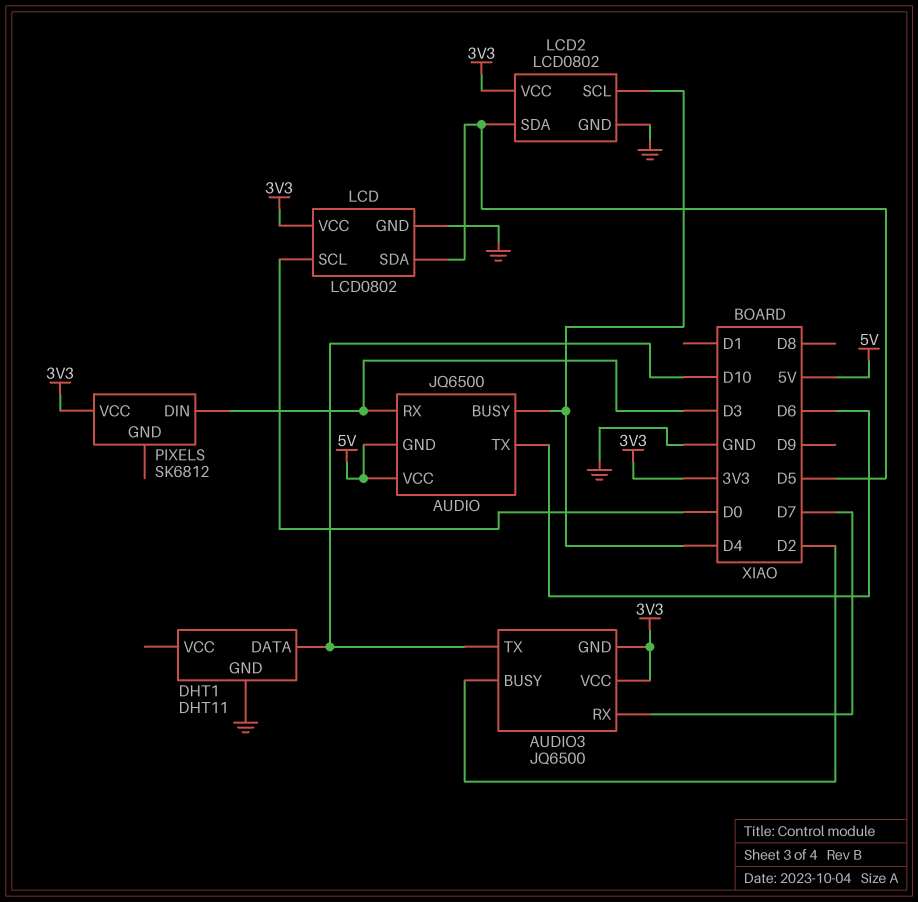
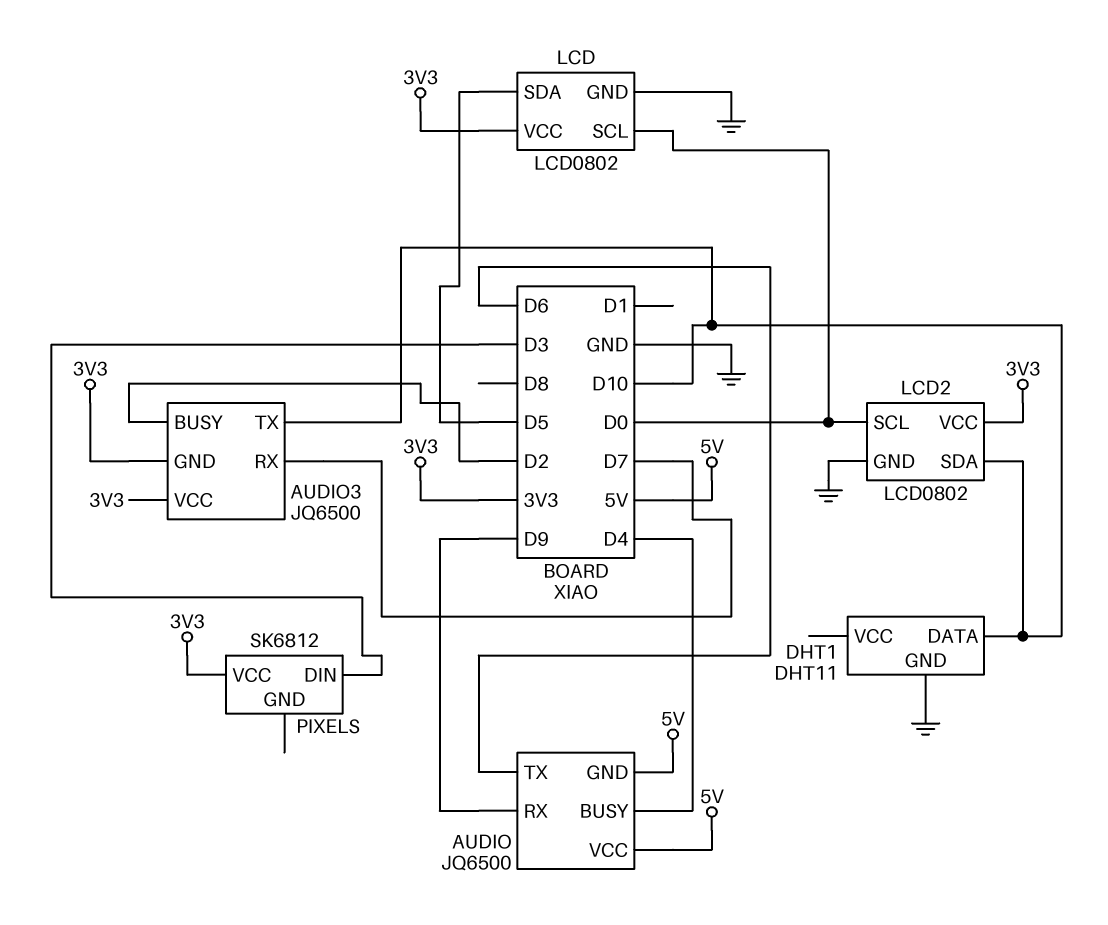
AUDIO pin RX: D3 -> D9
LCD2 pin SCL: D4 -> D0
LCD2 pin SDA: D5 -> D10

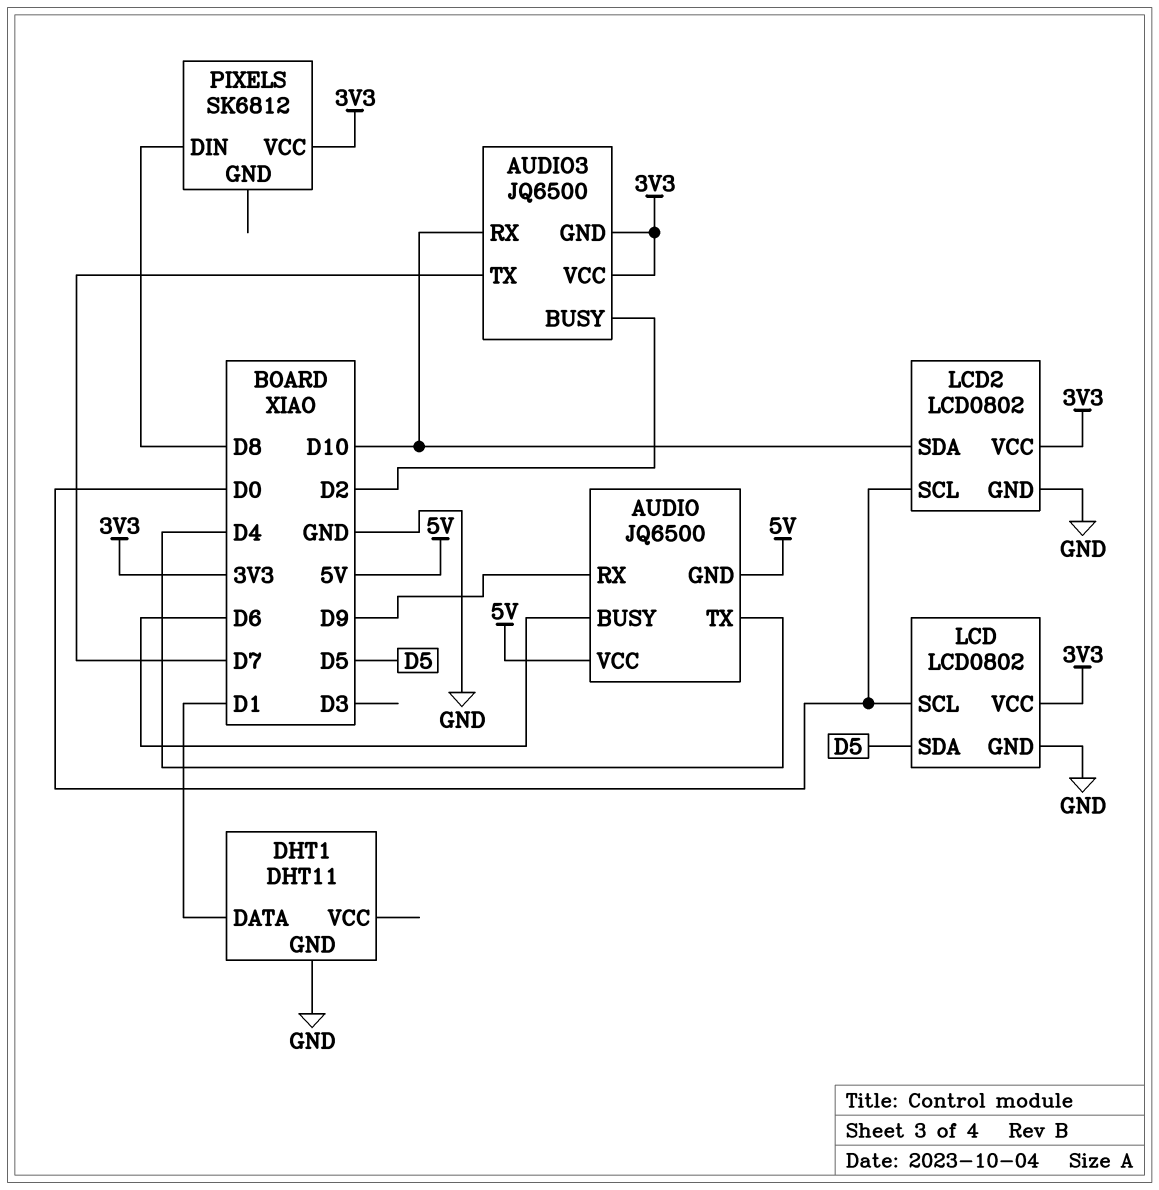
AUDIO pin BUSY: D4 -> D6
AUDIO pin TX: D6 -> D4
AUDIO3 pin RX: D7 -> D10
AUDIO3 pin TX: D10 -> D7
DHT1 pin DATA: D10 -> D1
PIXELS pin DIN: D3 -> D8

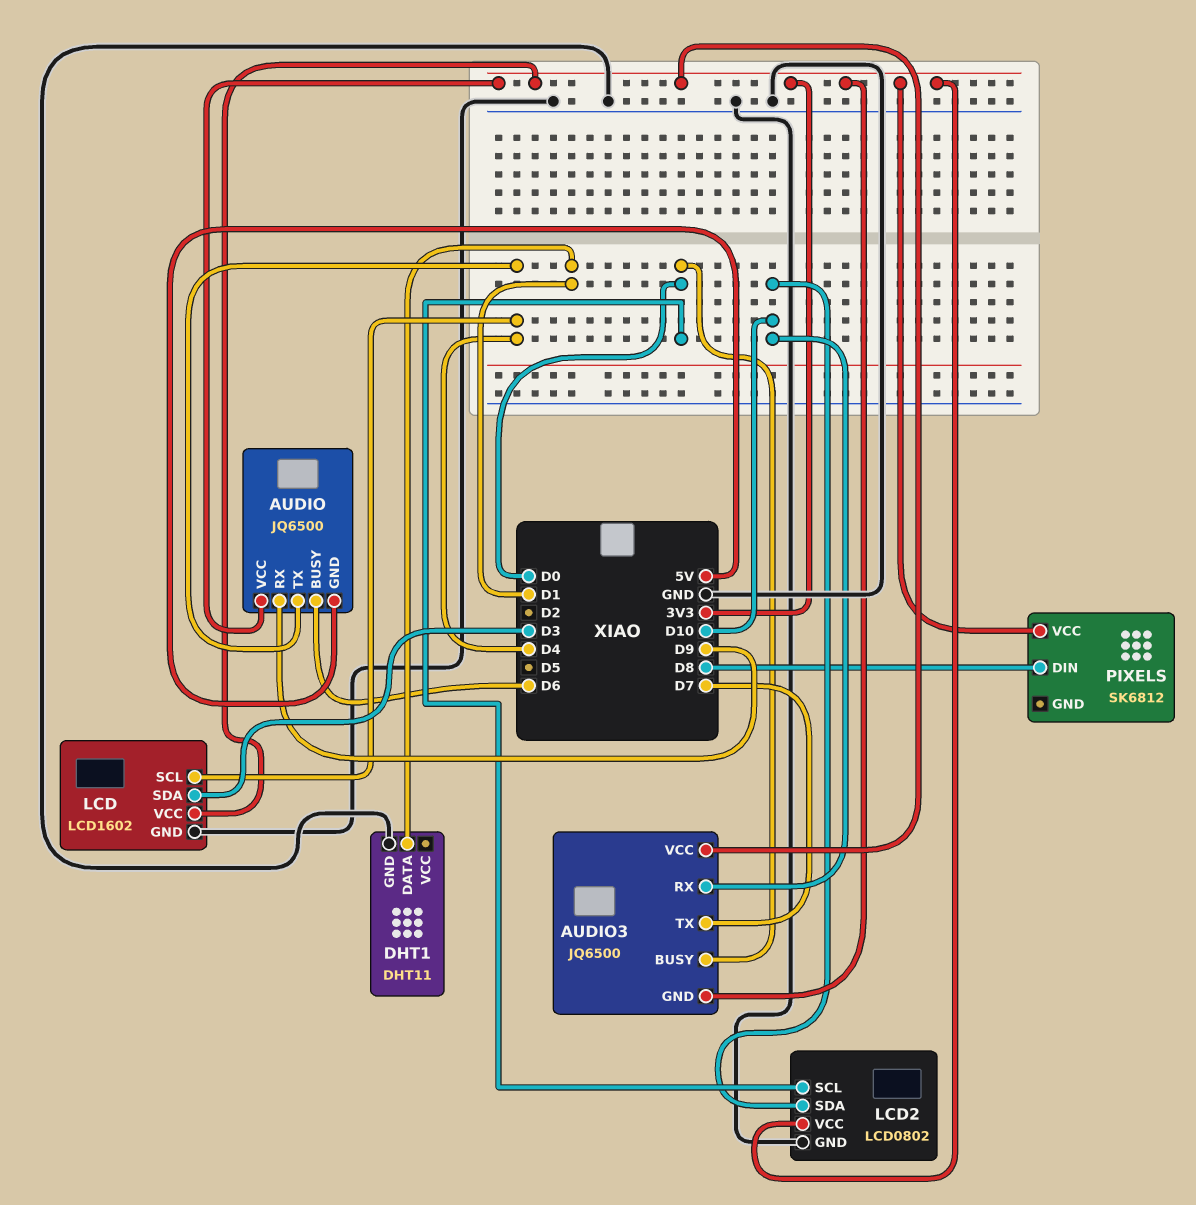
AUDIO pin VCC: 5V -> 3V3
AUDIO3 pin BUSY: D2 -> D0
LCD: LCD0802 -> LCD1602
LCD pin SCL: D0 -> D4
LCD pin SDA: D5 -> D3

